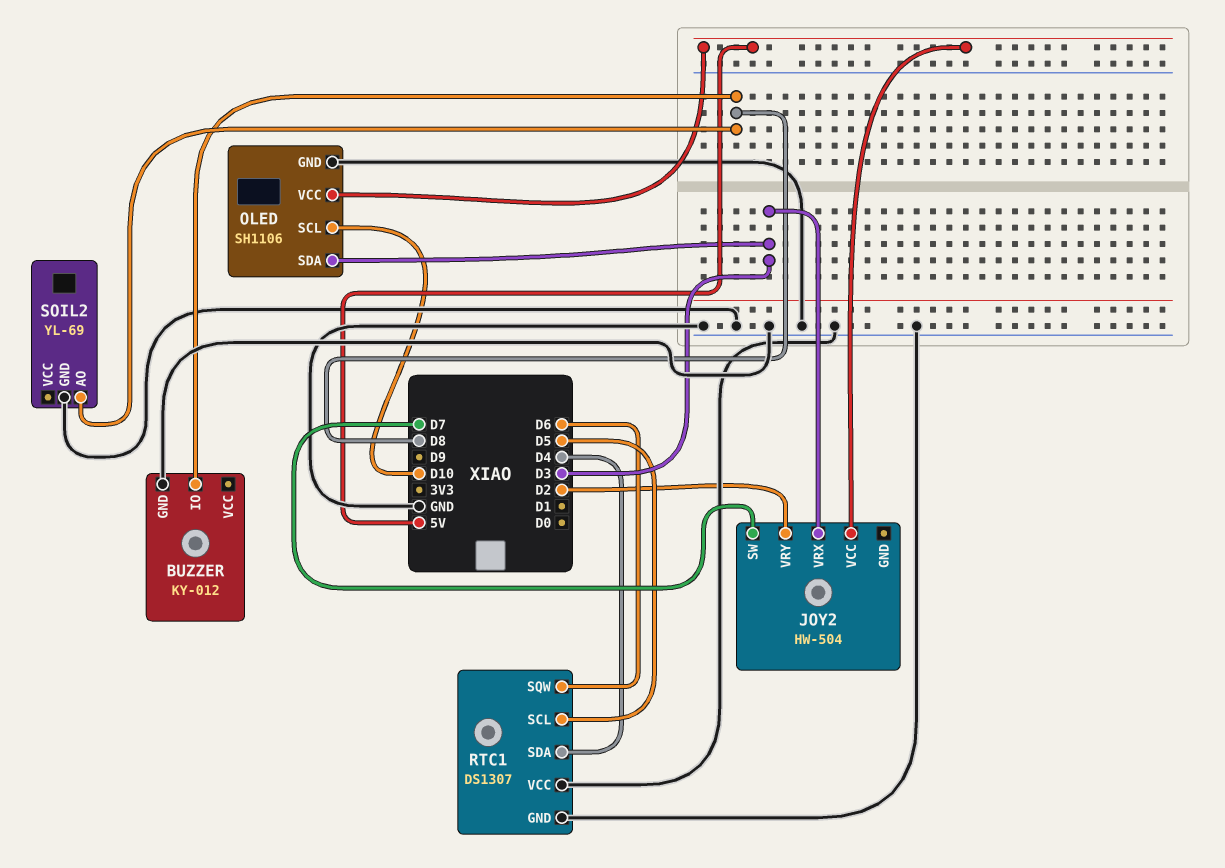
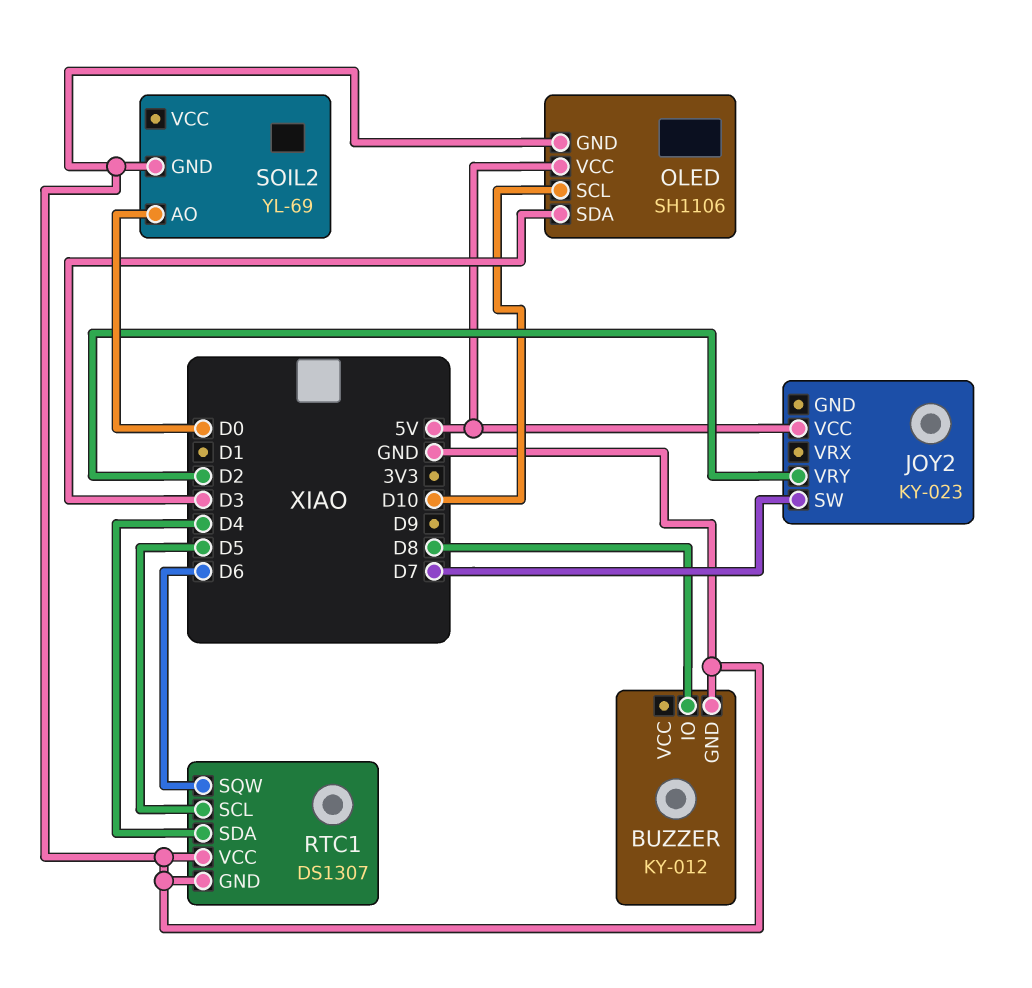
JOY2: HW-504 -> KY-023
JOY2 pin VRX: D3 -> none
SOIL2 pin AO: D8 -> D0

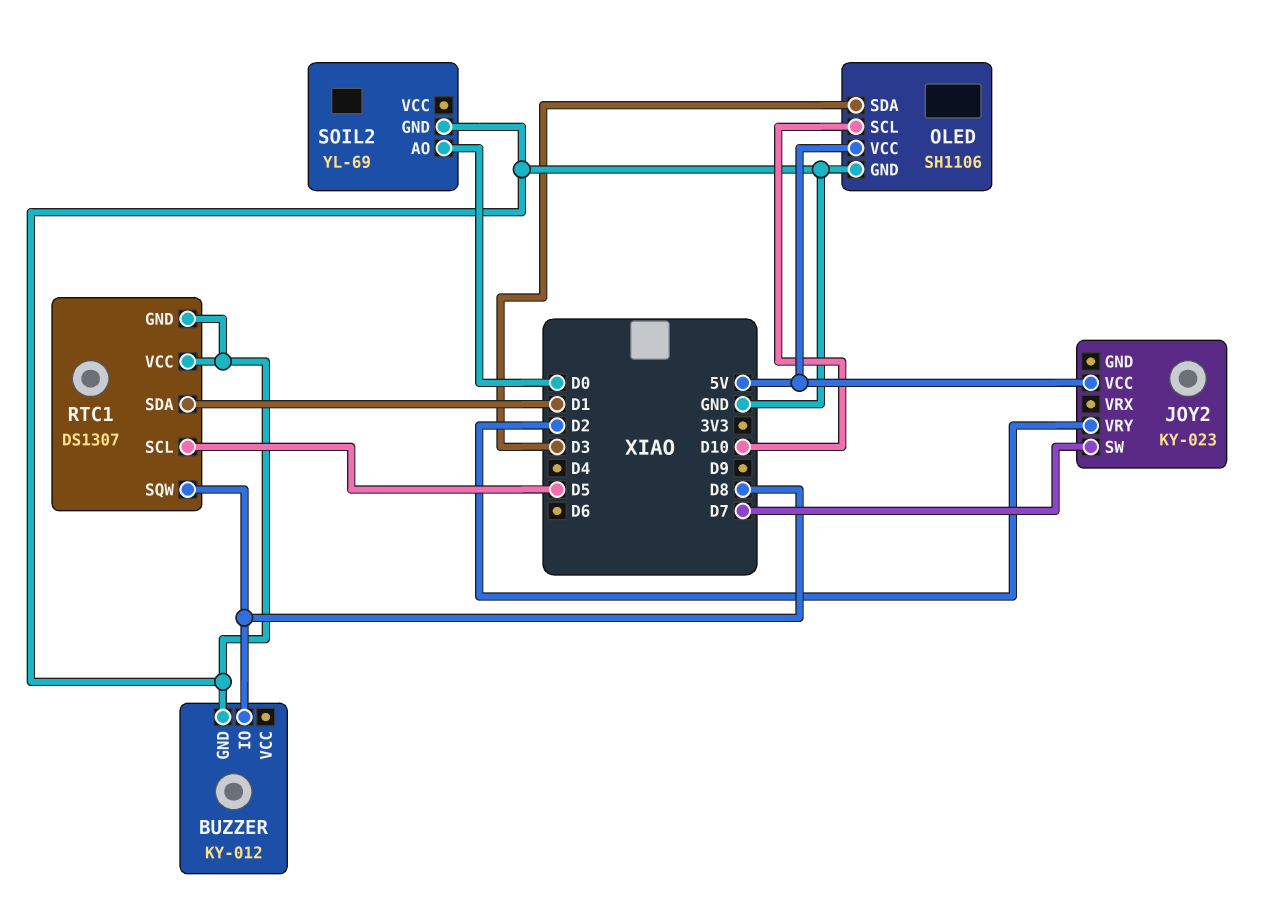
RTC1 pin SDA: D4 -> D1
RTC1 pin SQW: D6 -> D8

